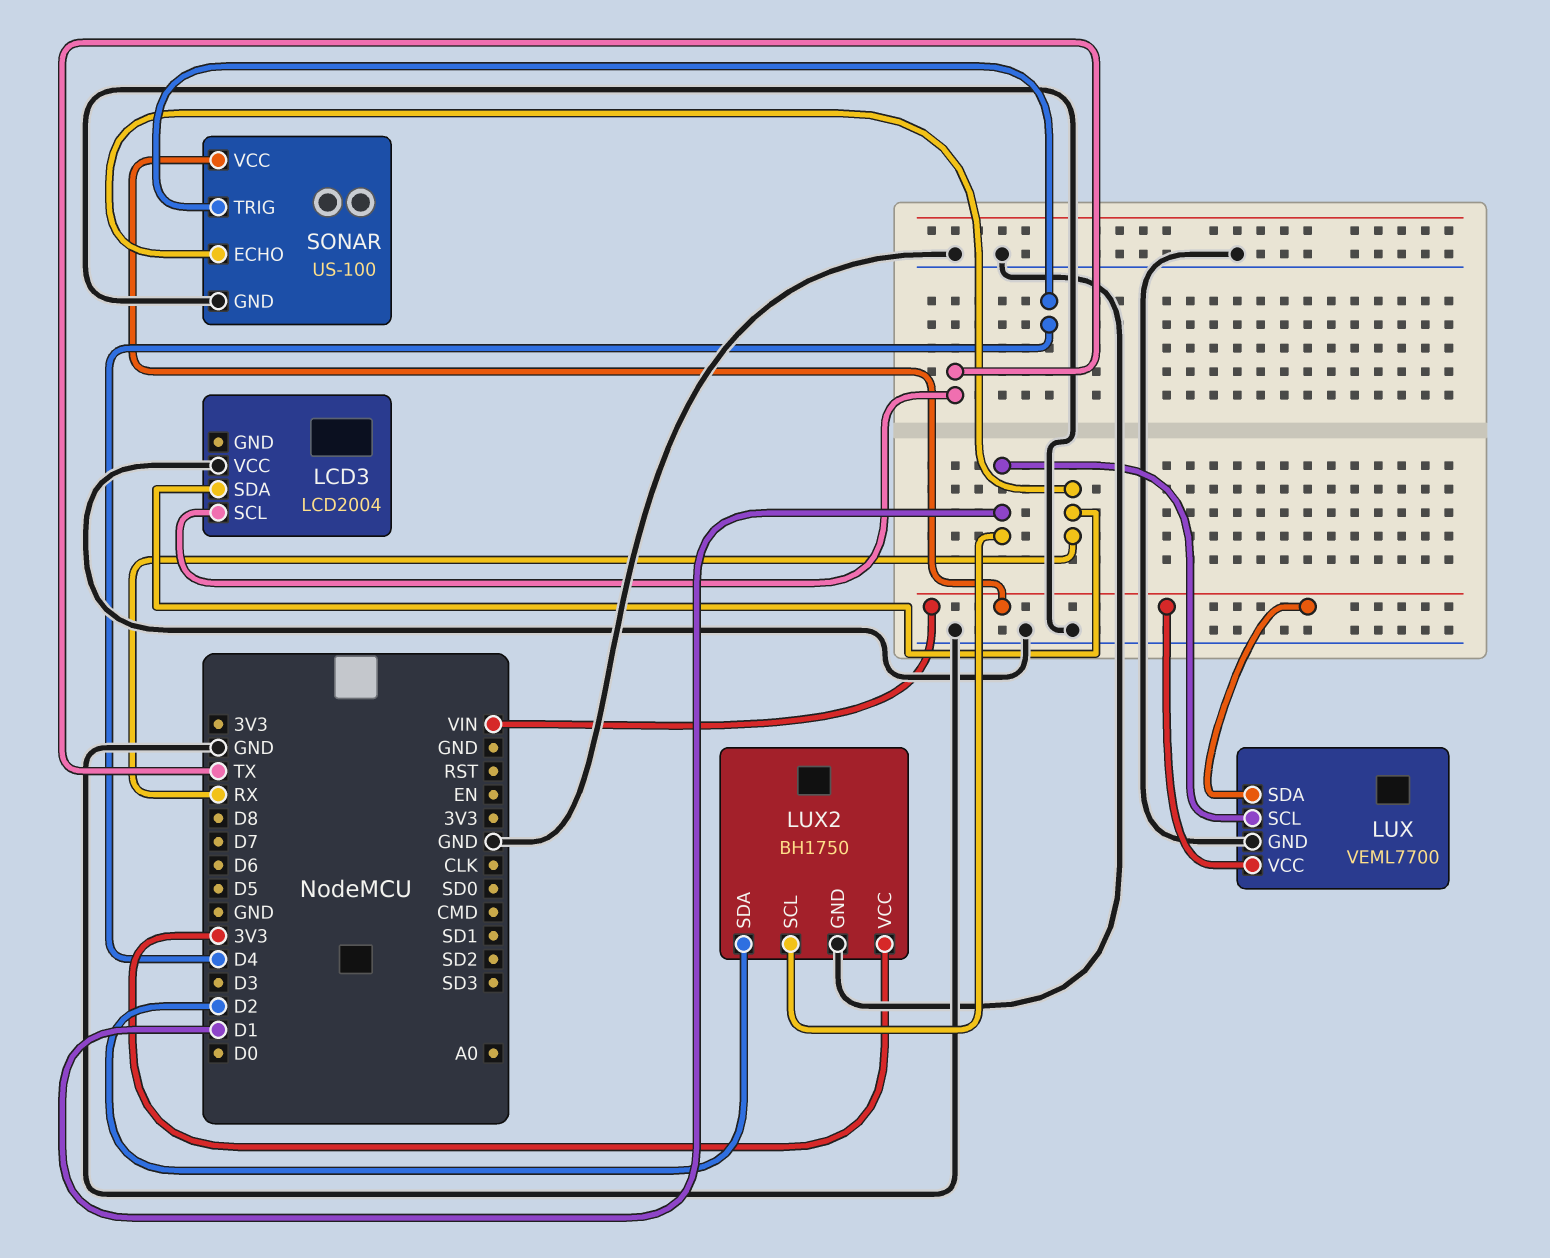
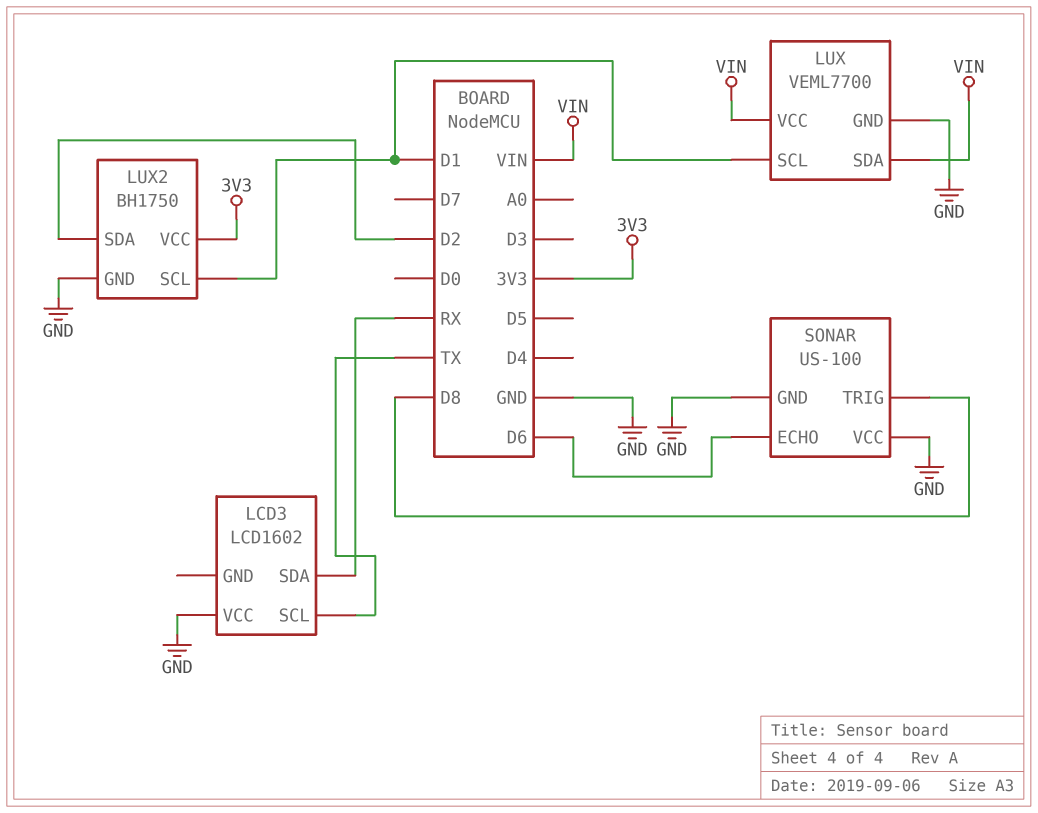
LCD3: LCD2004 -> LCD1602
SONAR pin ECHO: RX -> D6
SONAR pin TRIG: D4 -> D8
SONAR pin VCC: VIN -> GND

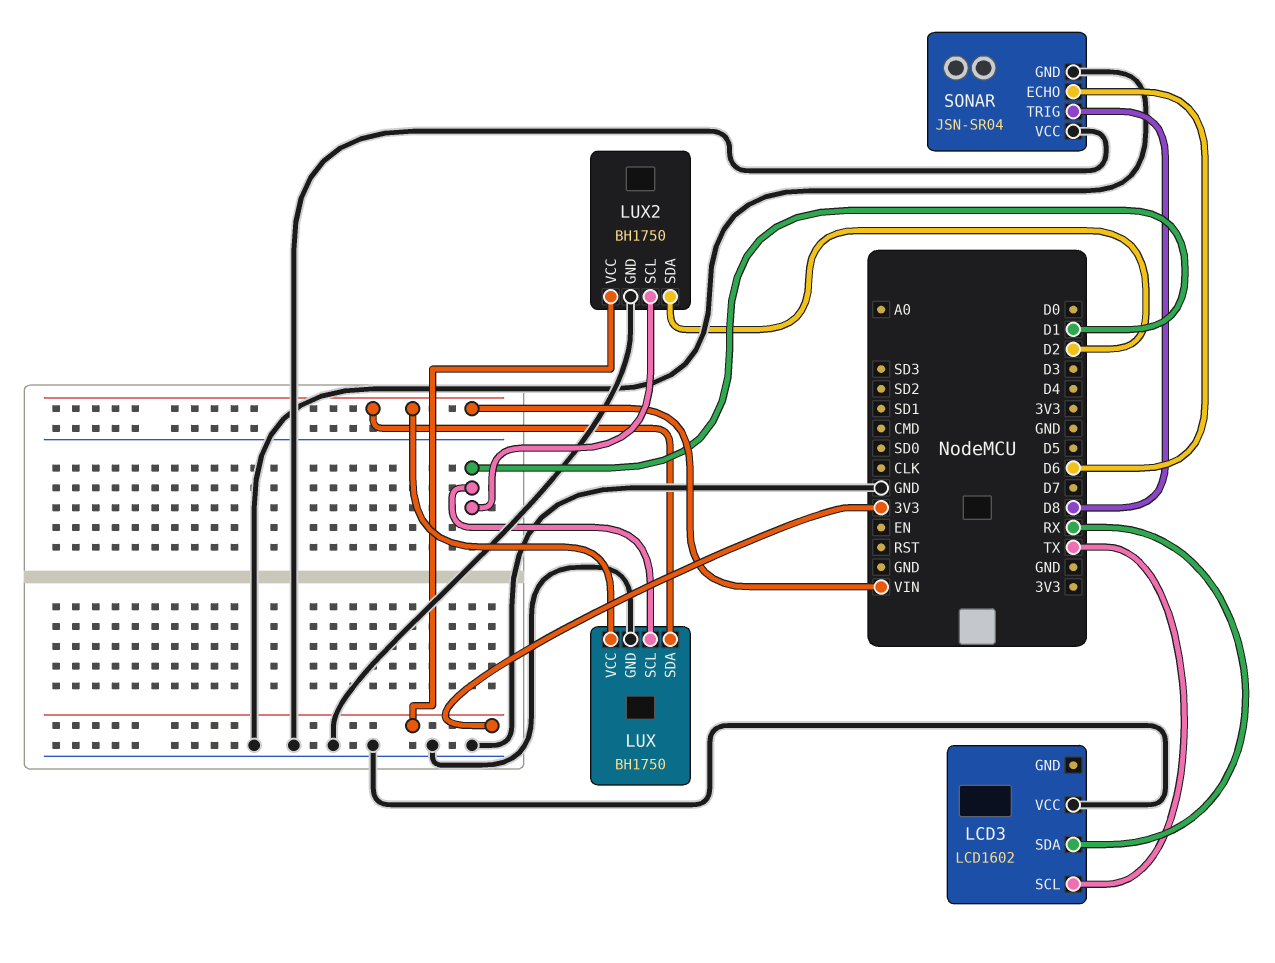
LUX: VEML7700 -> BH1750
SONAR: US-100 -> JSN-SR04

